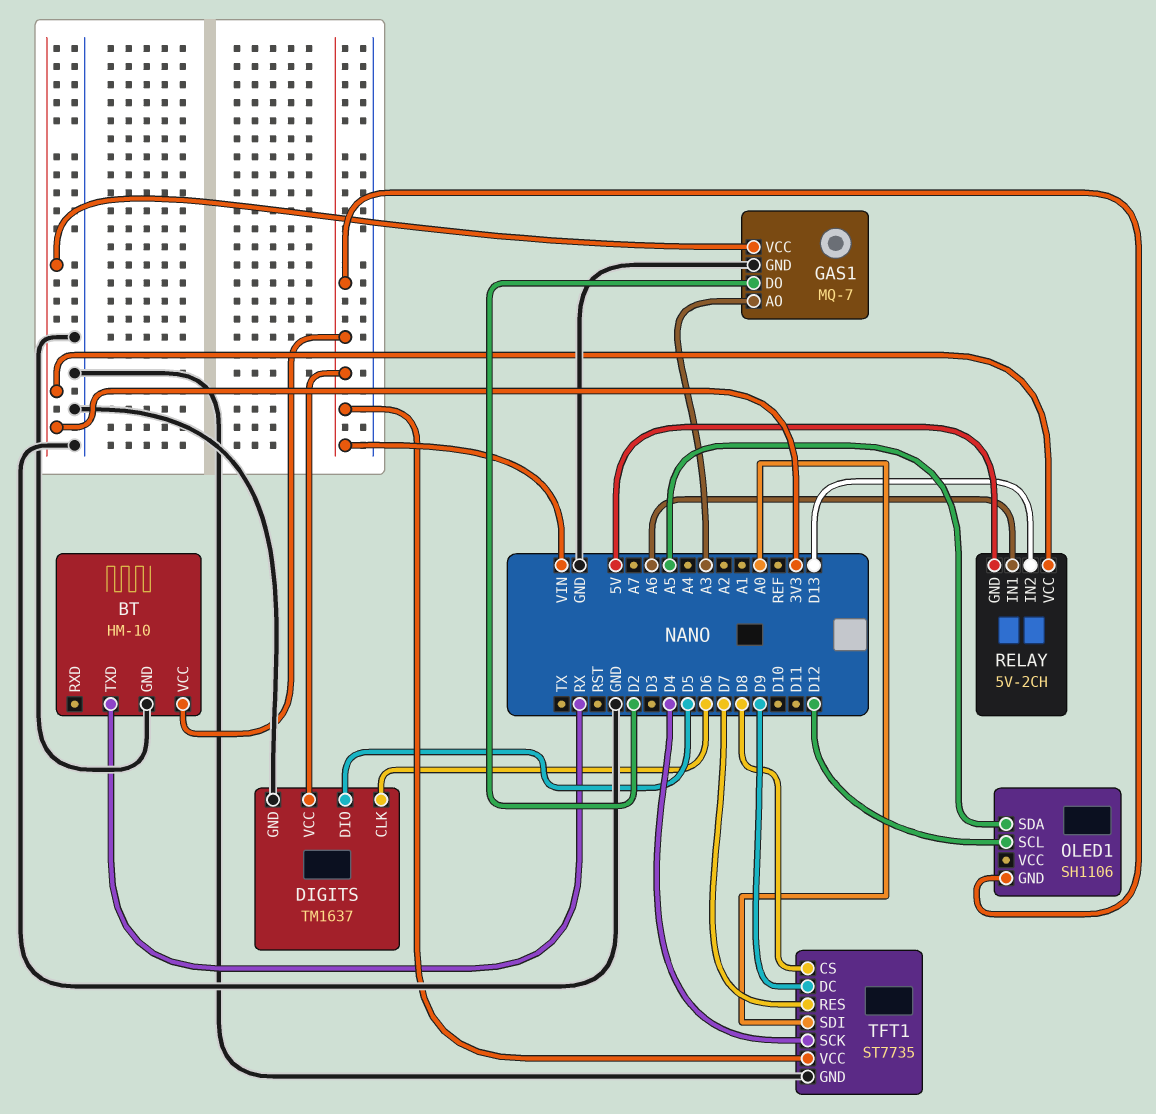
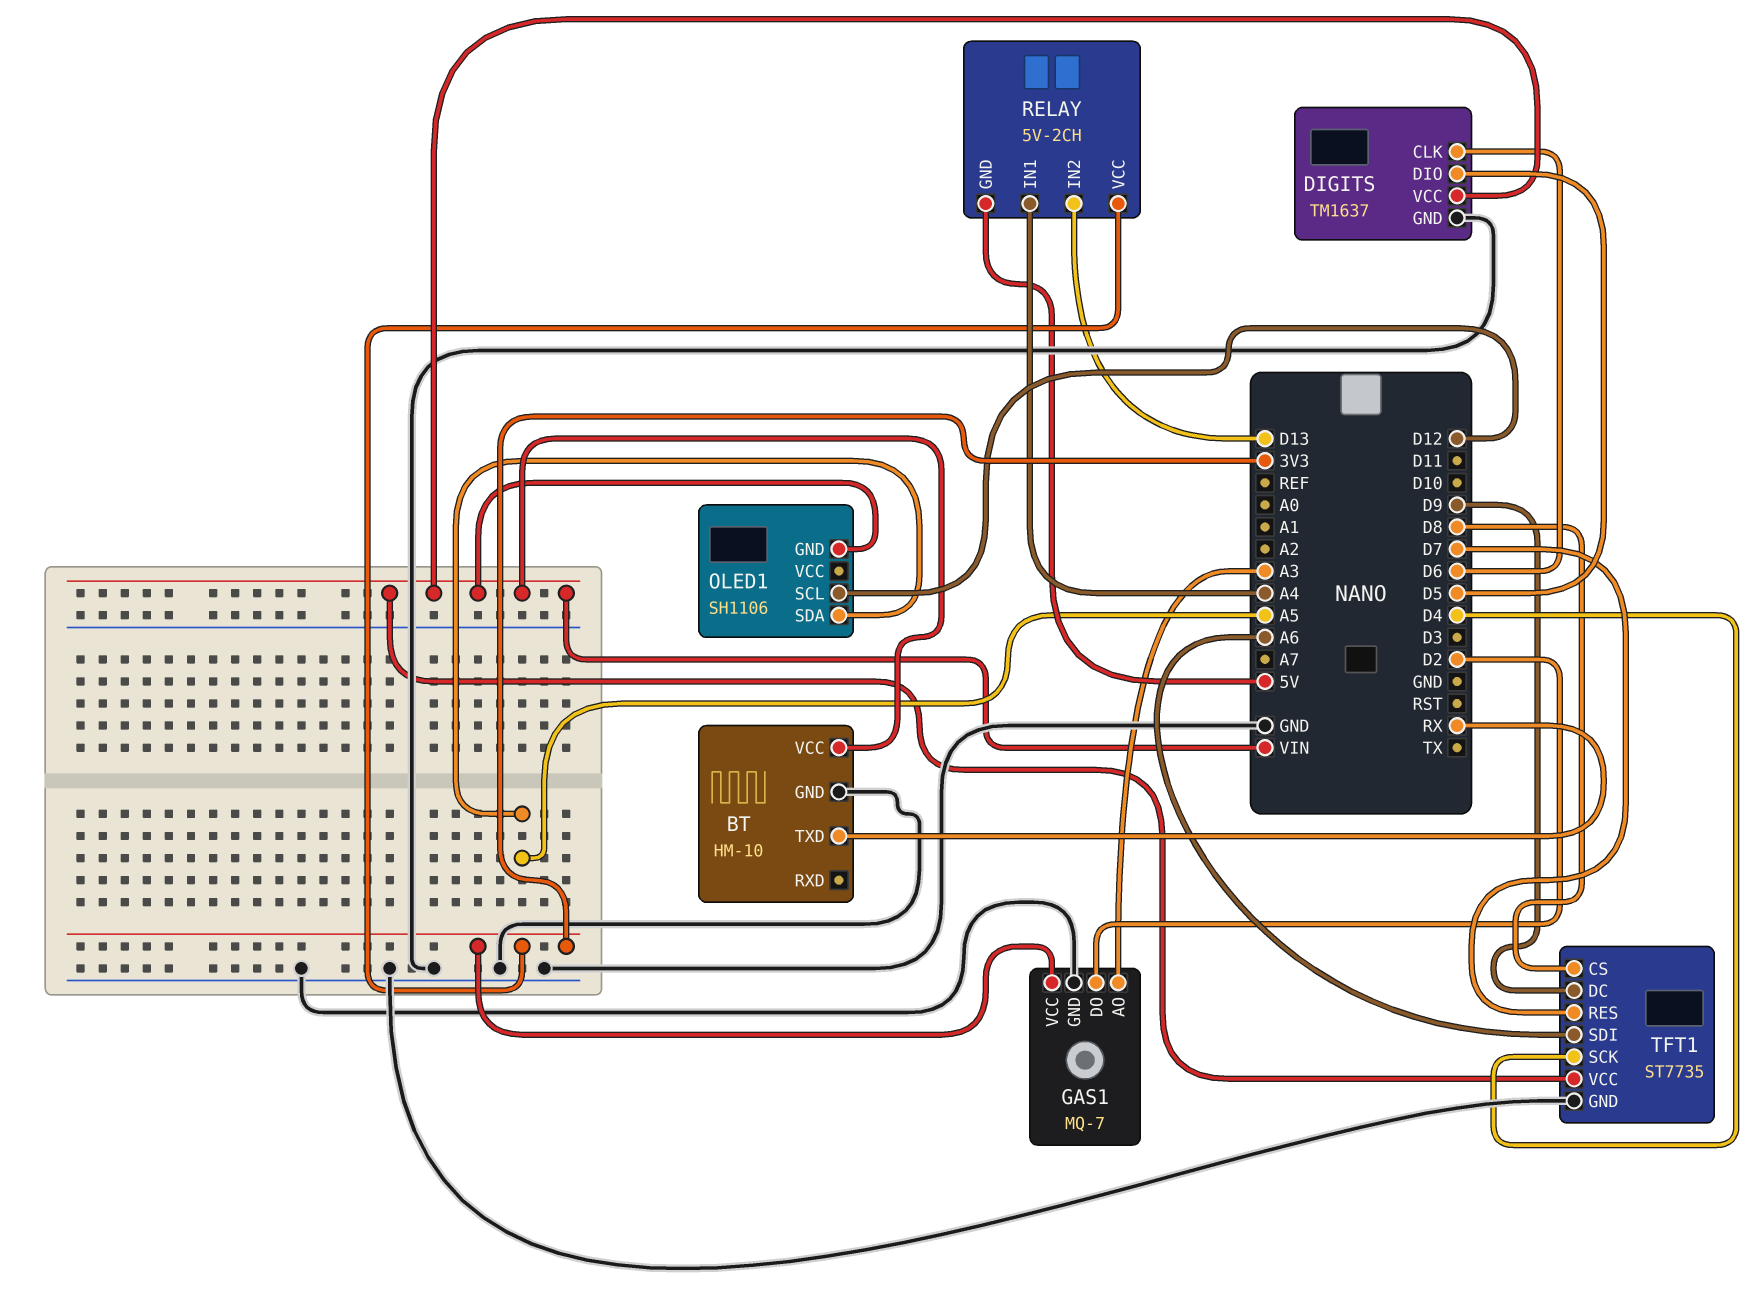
RELAY pin IN1: A6 -> A4
TFT1 pin SDI: A0 -> A6

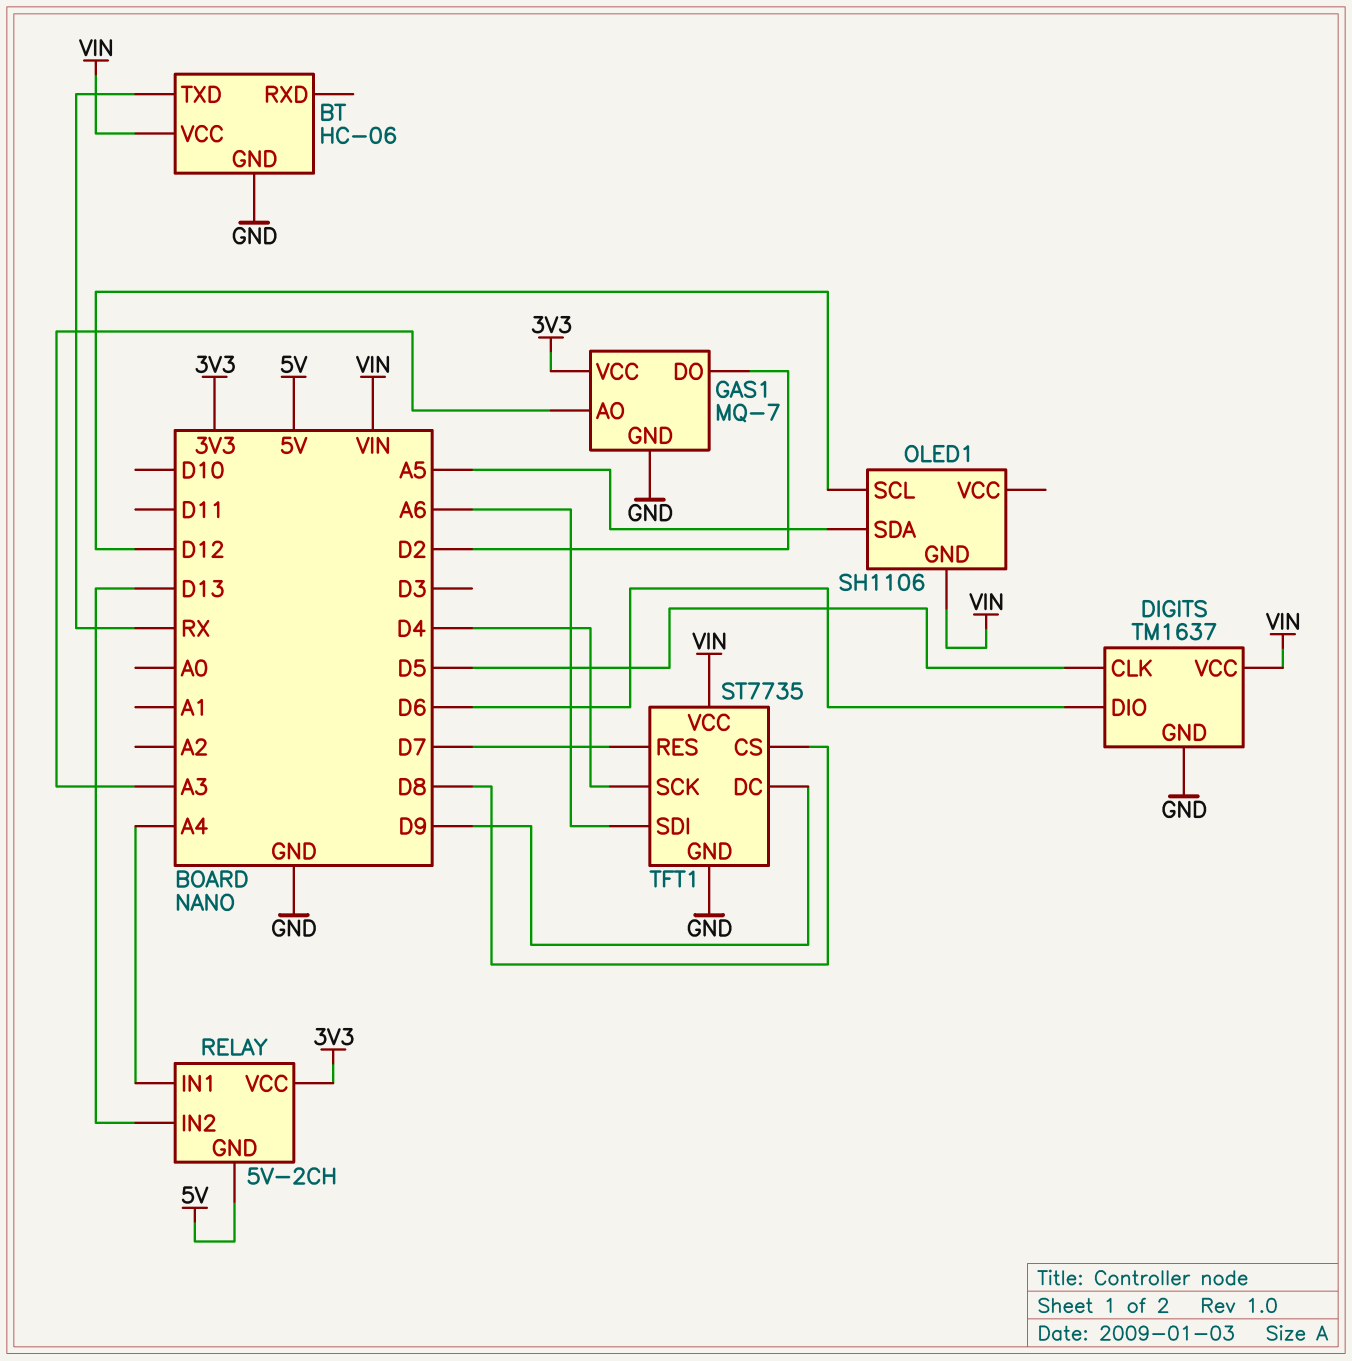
BT: HM-10 -> HC-06
DIGITS pin CLK: D6 -> D5
DIGITS pin DIO: D5 -> D6

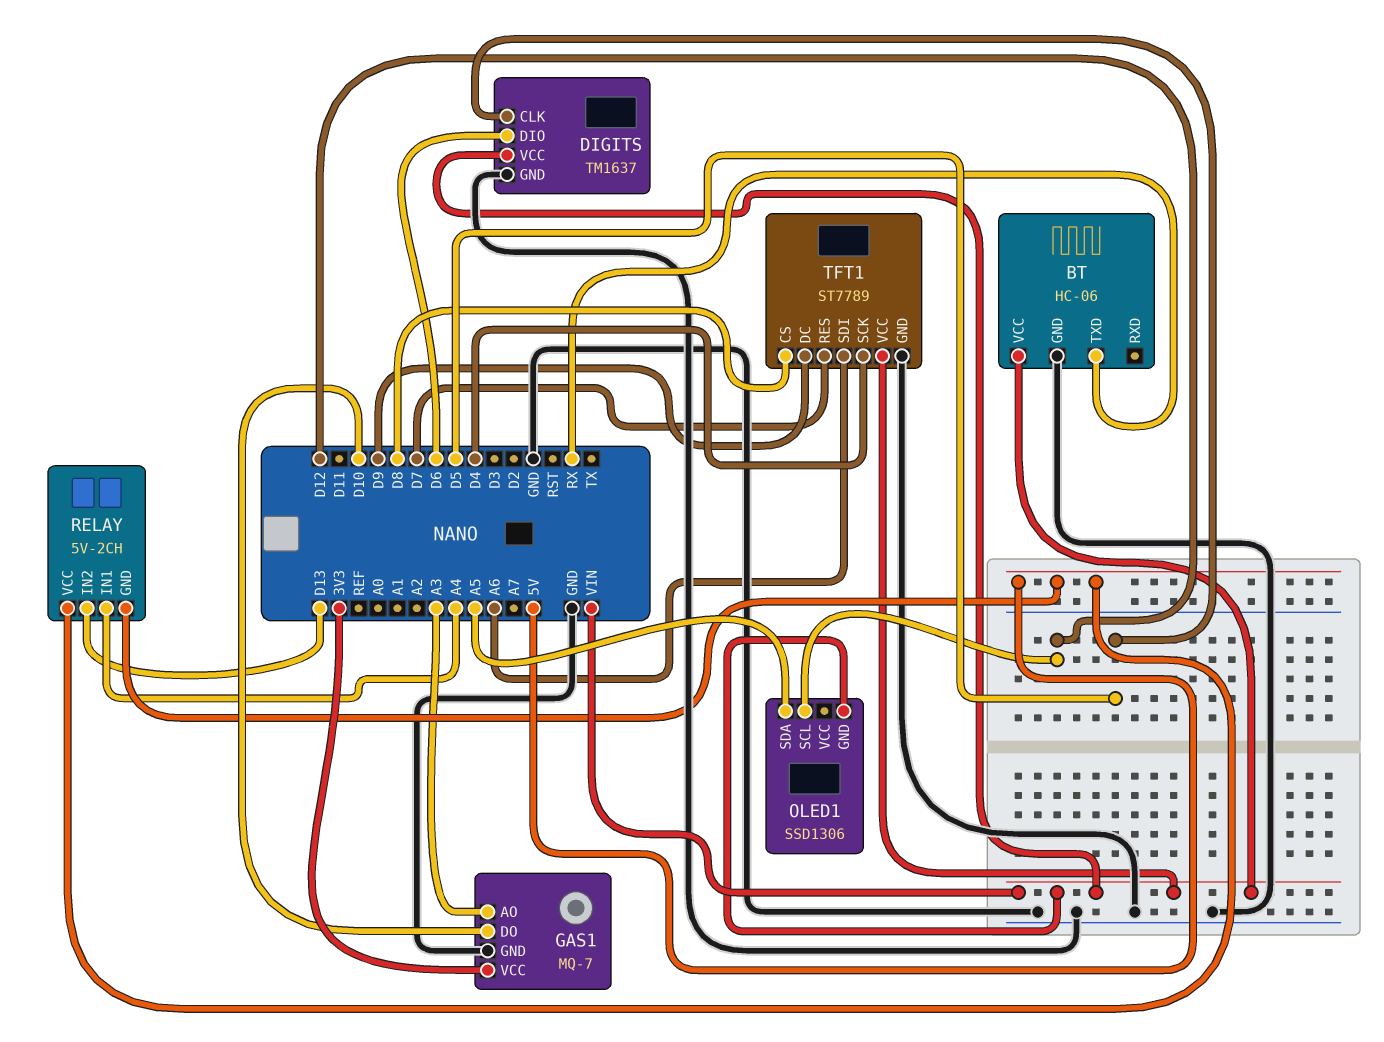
GAS1 pin DO: D2 -> D10
OLED1: SH1106 -> SSD1306
RELAY pin VCC: 3V3 -> 5V
TFT1: ST7735 -> ST7789

